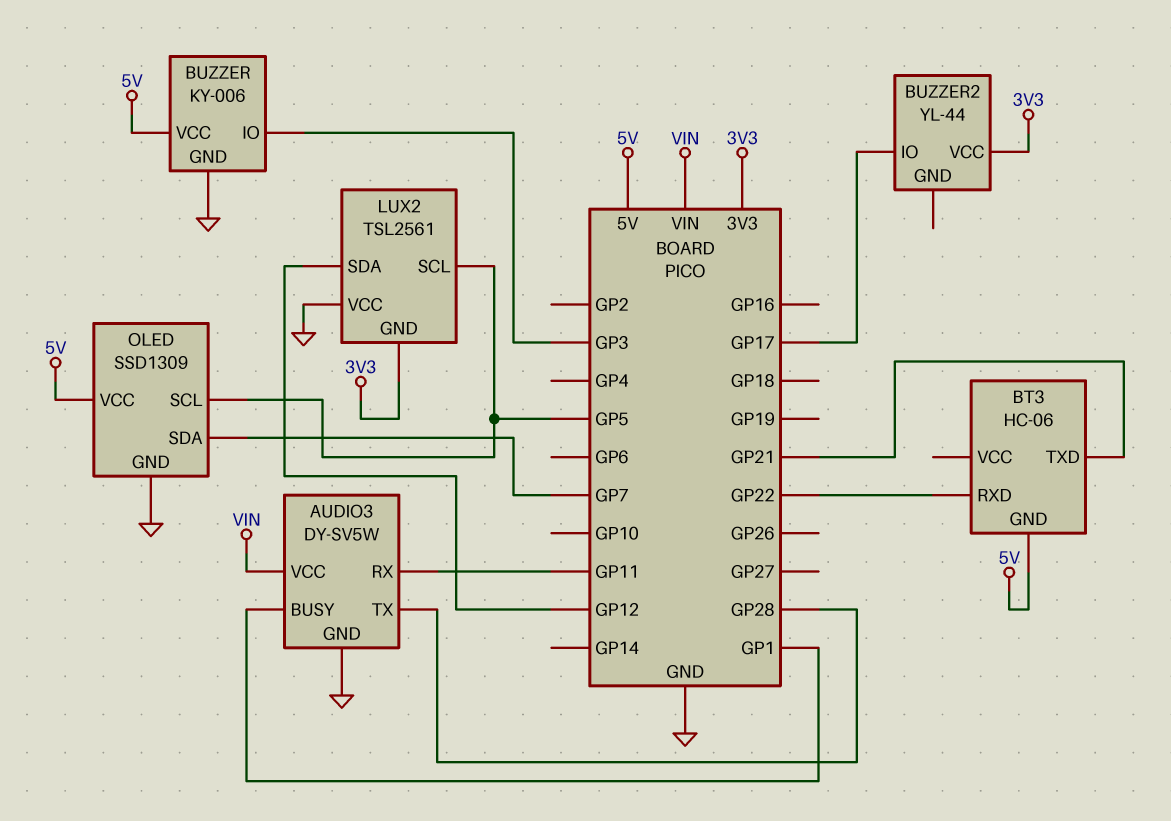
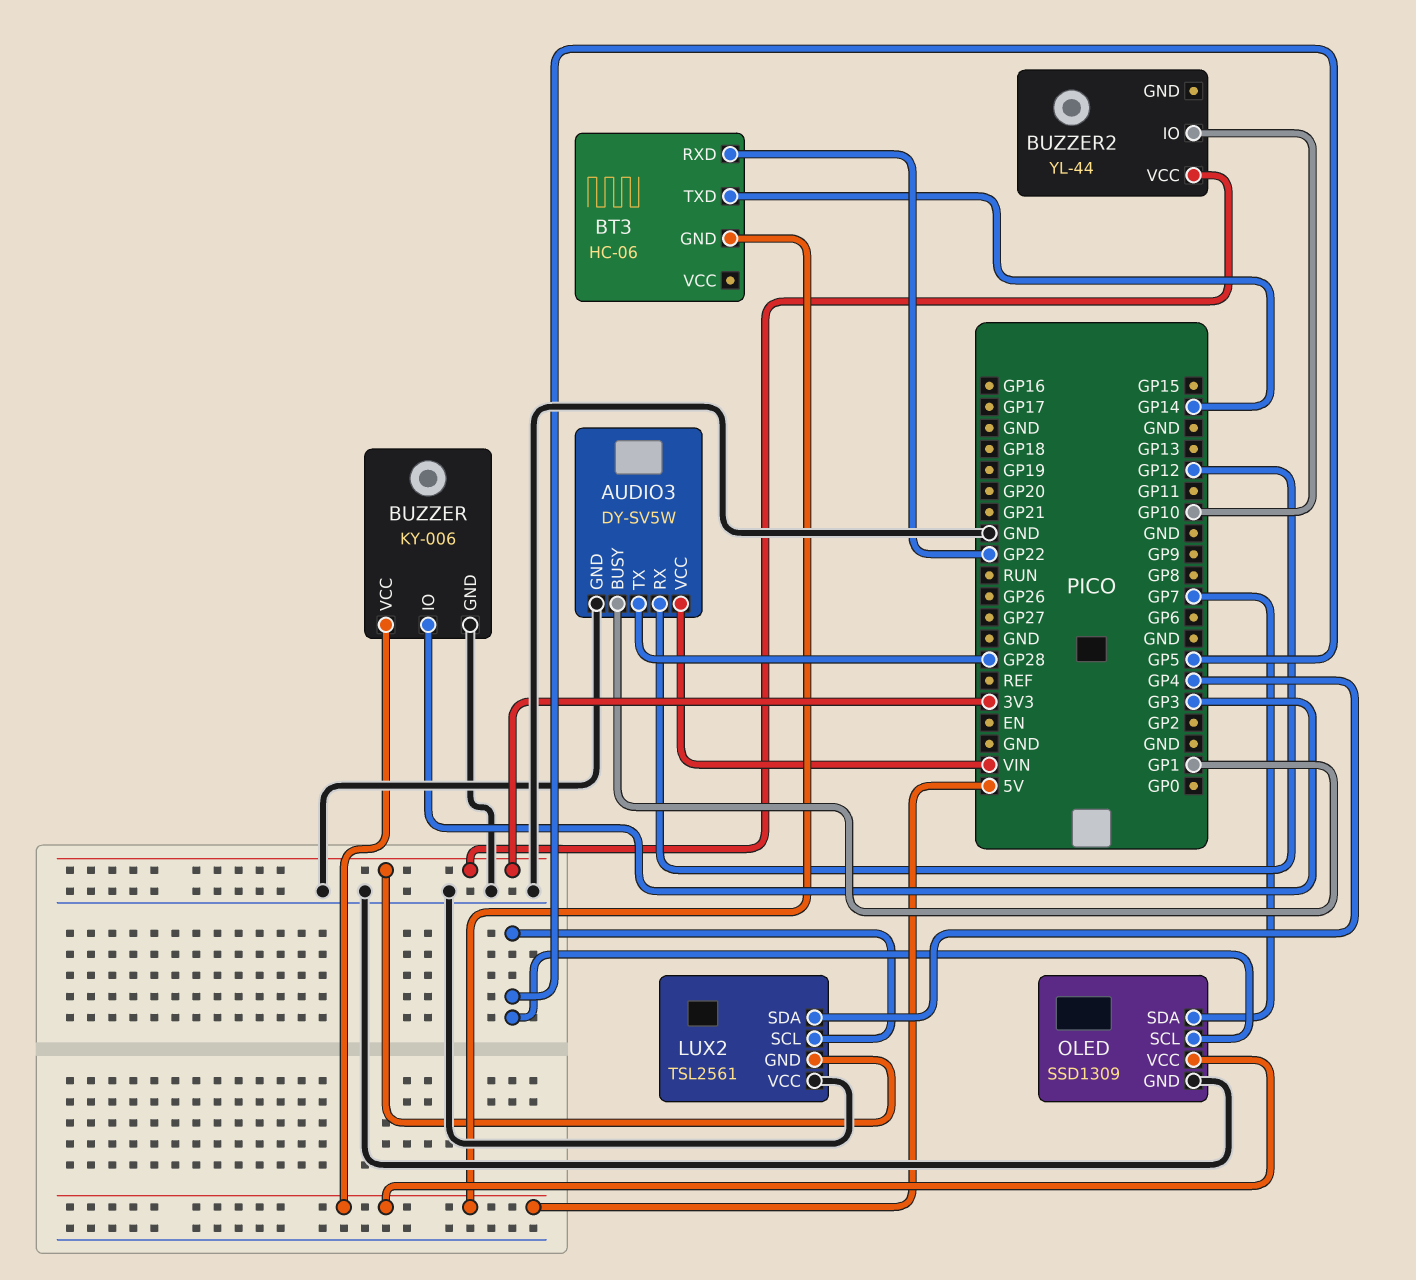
AUDIO3 pin RX: GP11 -> GP12
BT3 pin TXD: GP21 -> GP14
BUZZER2 pin IO: GP17 -> GP10
LUX2 pin SDA: GP12 -> GP4

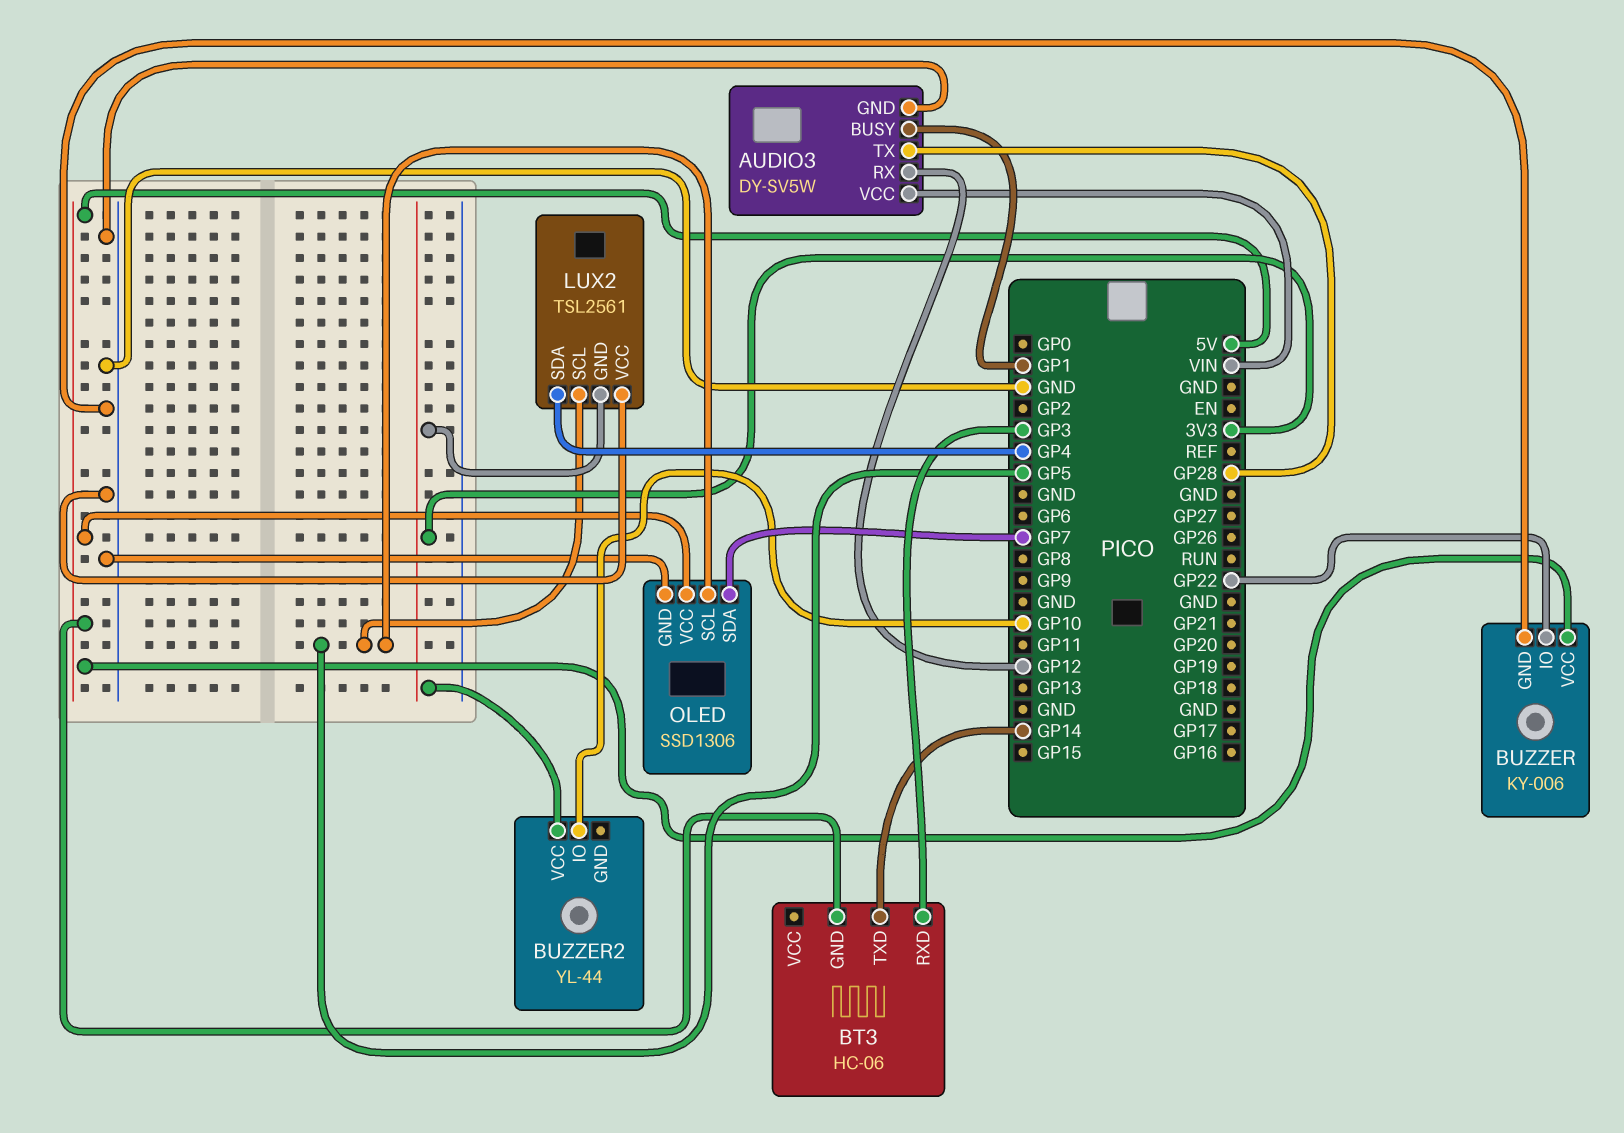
BT3 pin RXD: GP22 -> GP3
BUZZER pin IO: GP3 -> GP22
OLED: SSD1309 -> SSD1306

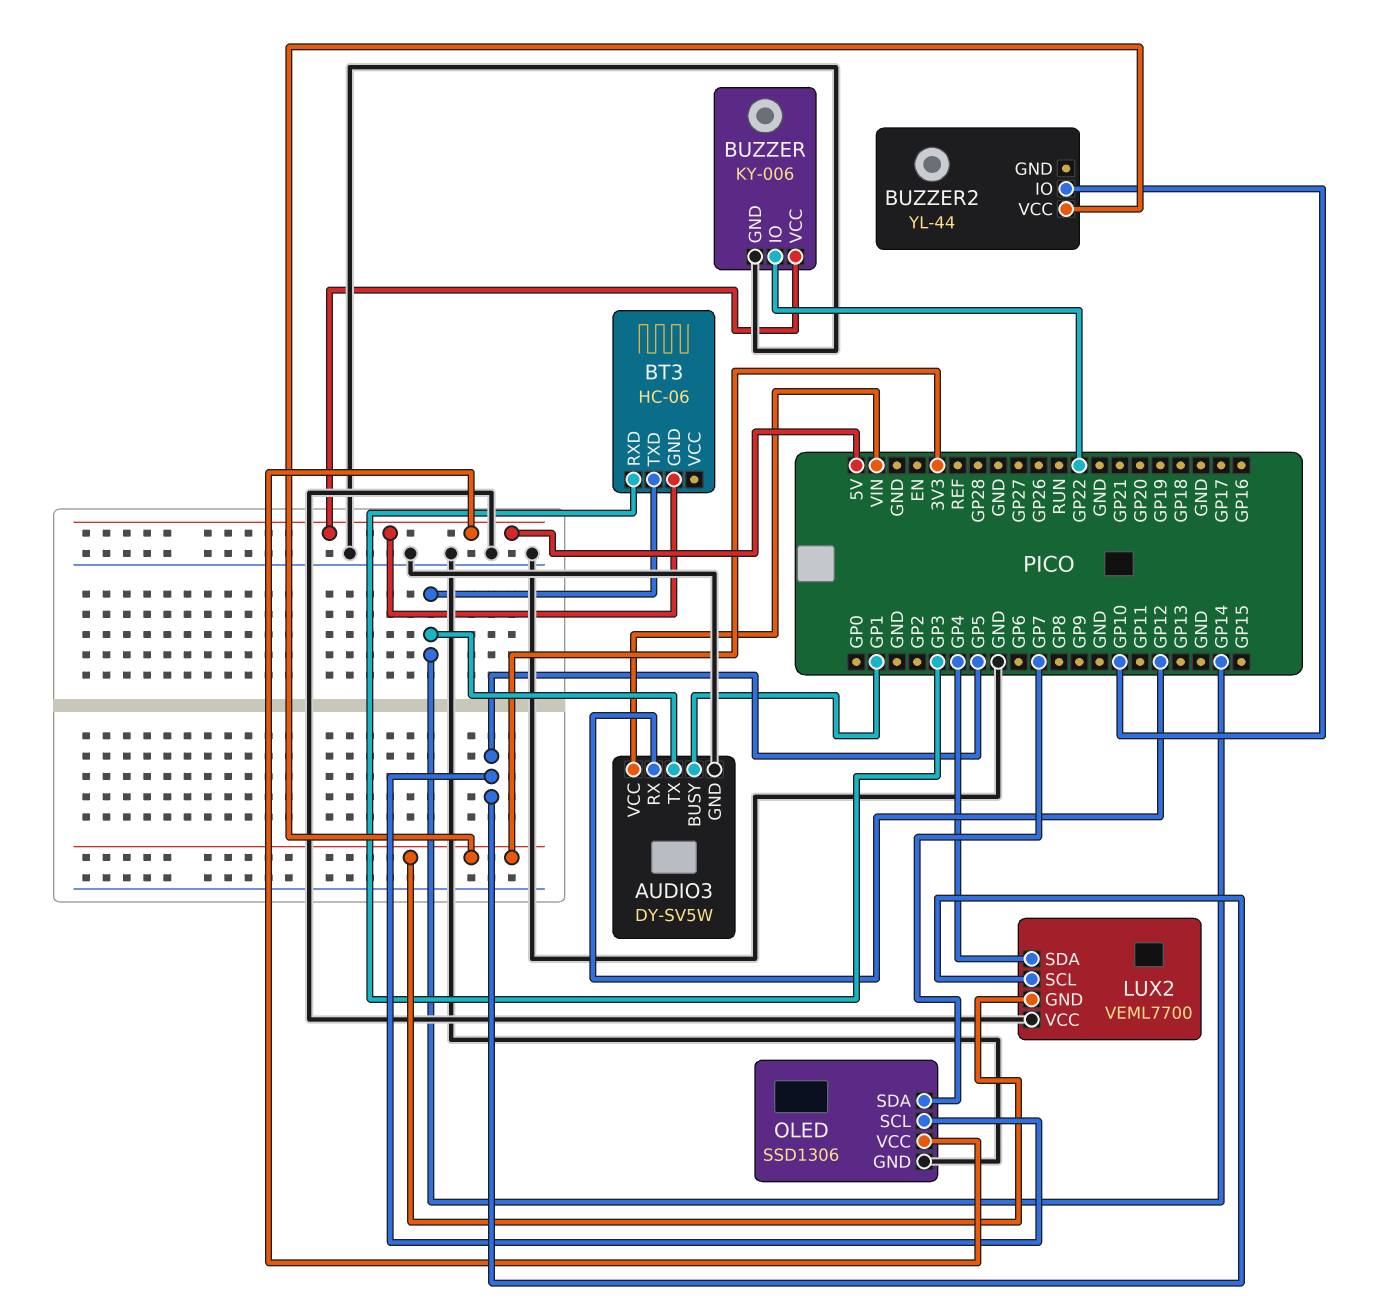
AUDIO3 pin TX: GP28 -> GP14
LUX2: TSL2561 -> VEML7700

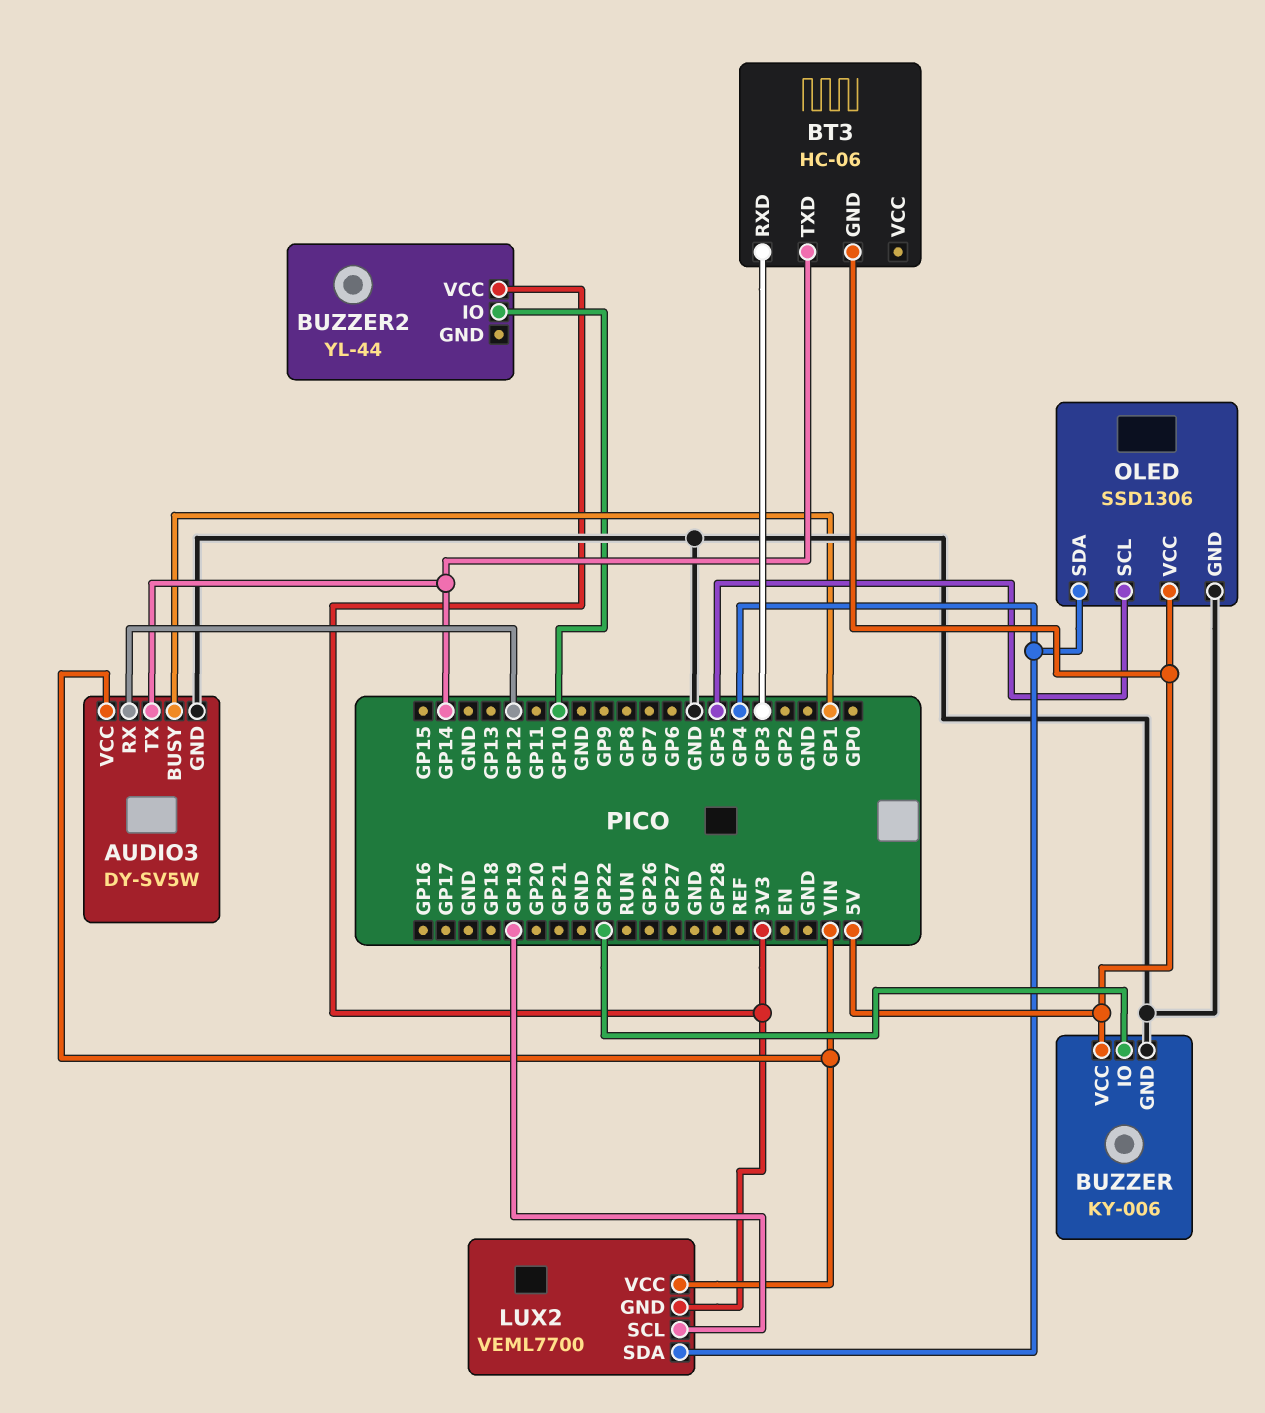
LUX2 pin SCL: GP5 -> GP19
LUX2 pin VCC: GND -> VIN
OLED pin SDA: GP7 -> GP4

